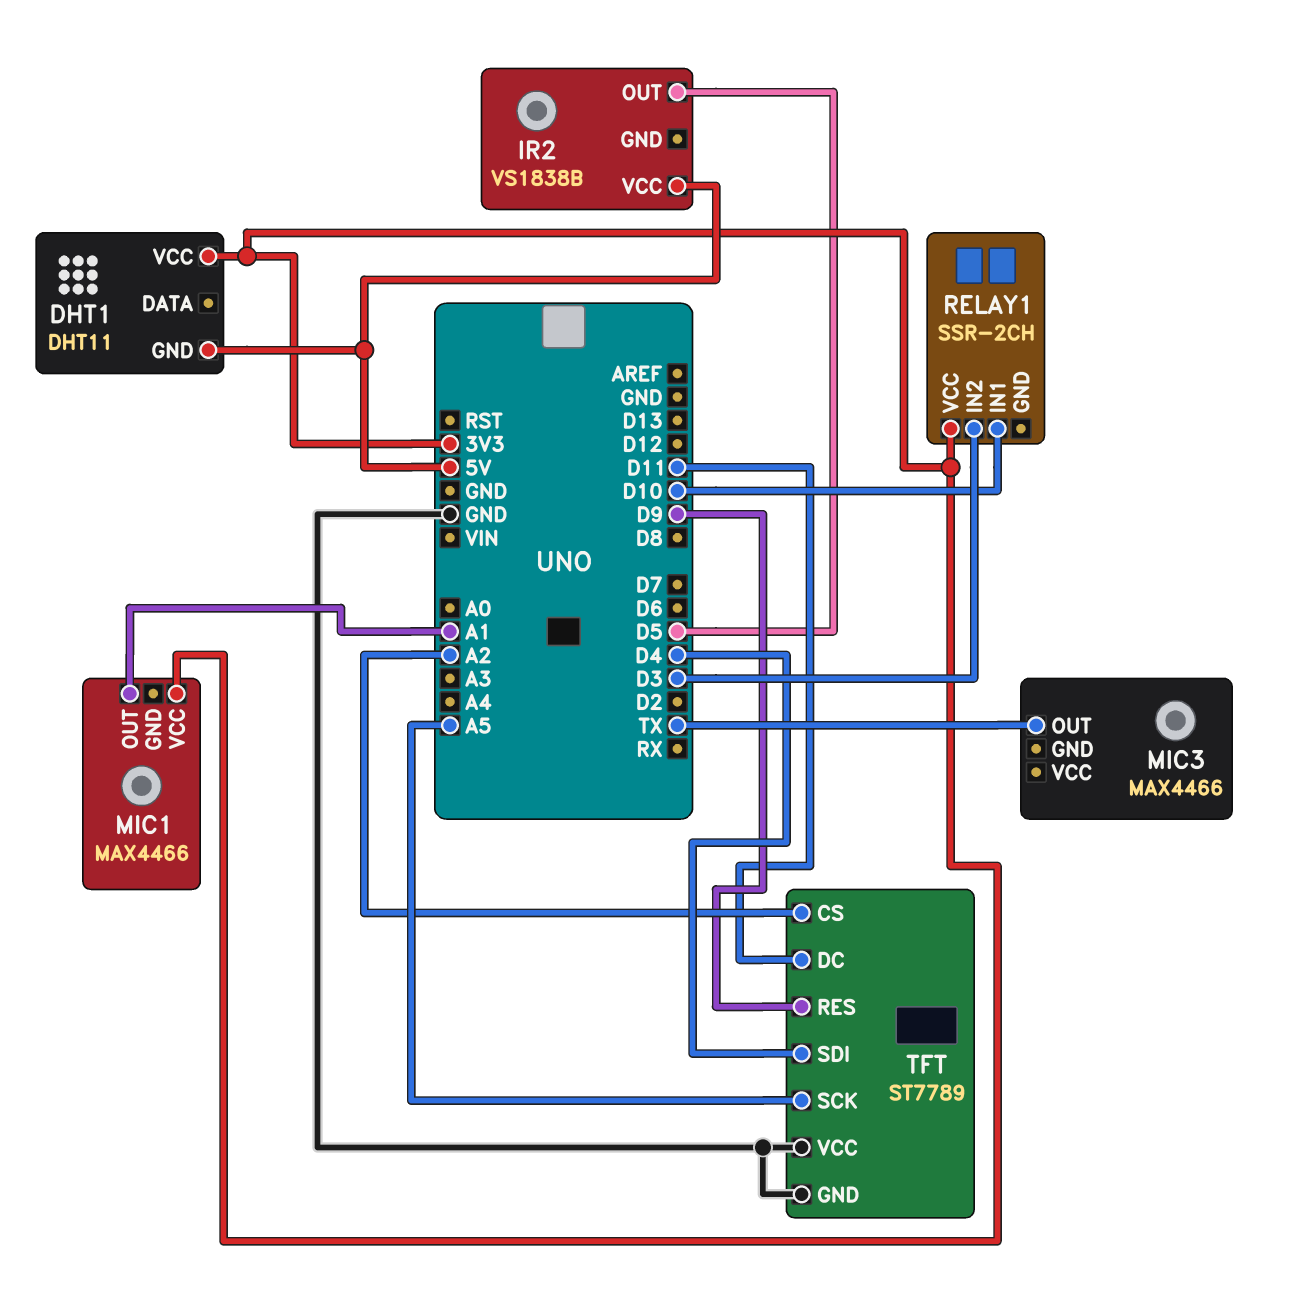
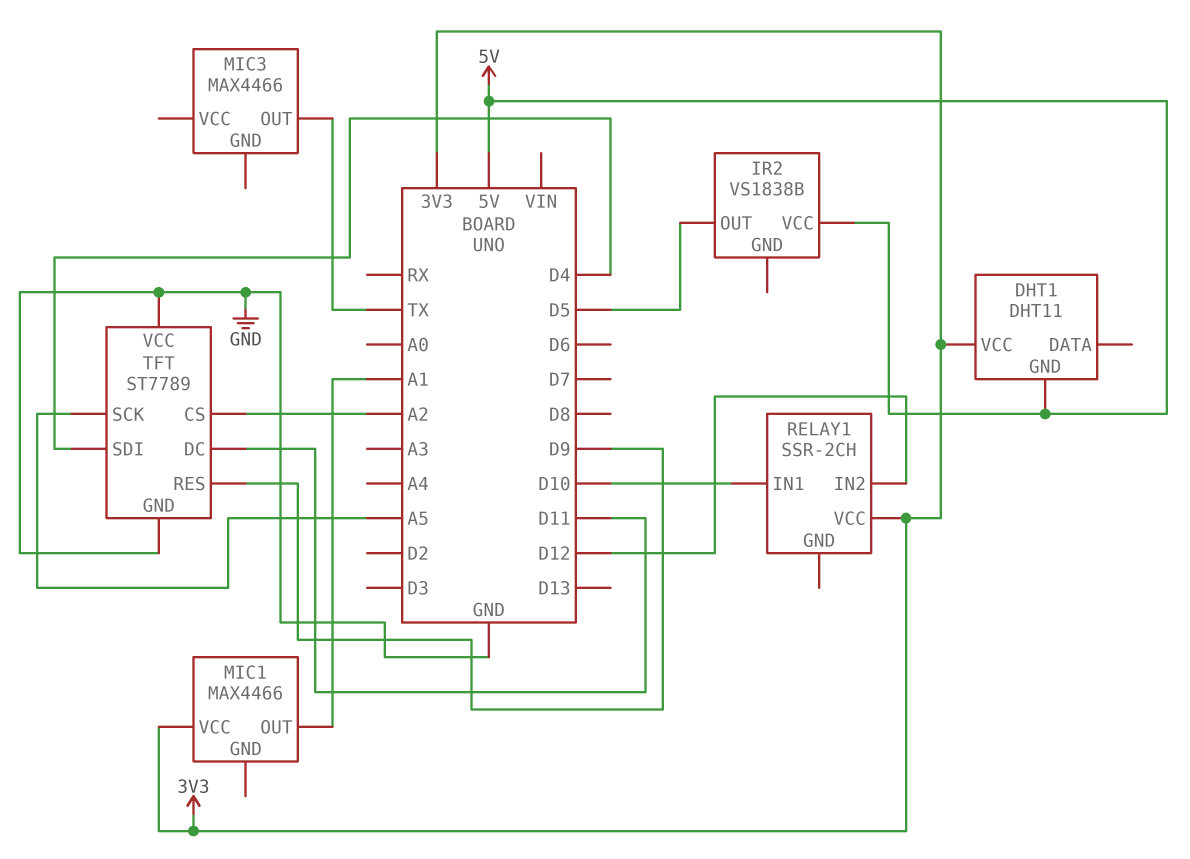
RELAY1 pin IN2: D3 -> D12

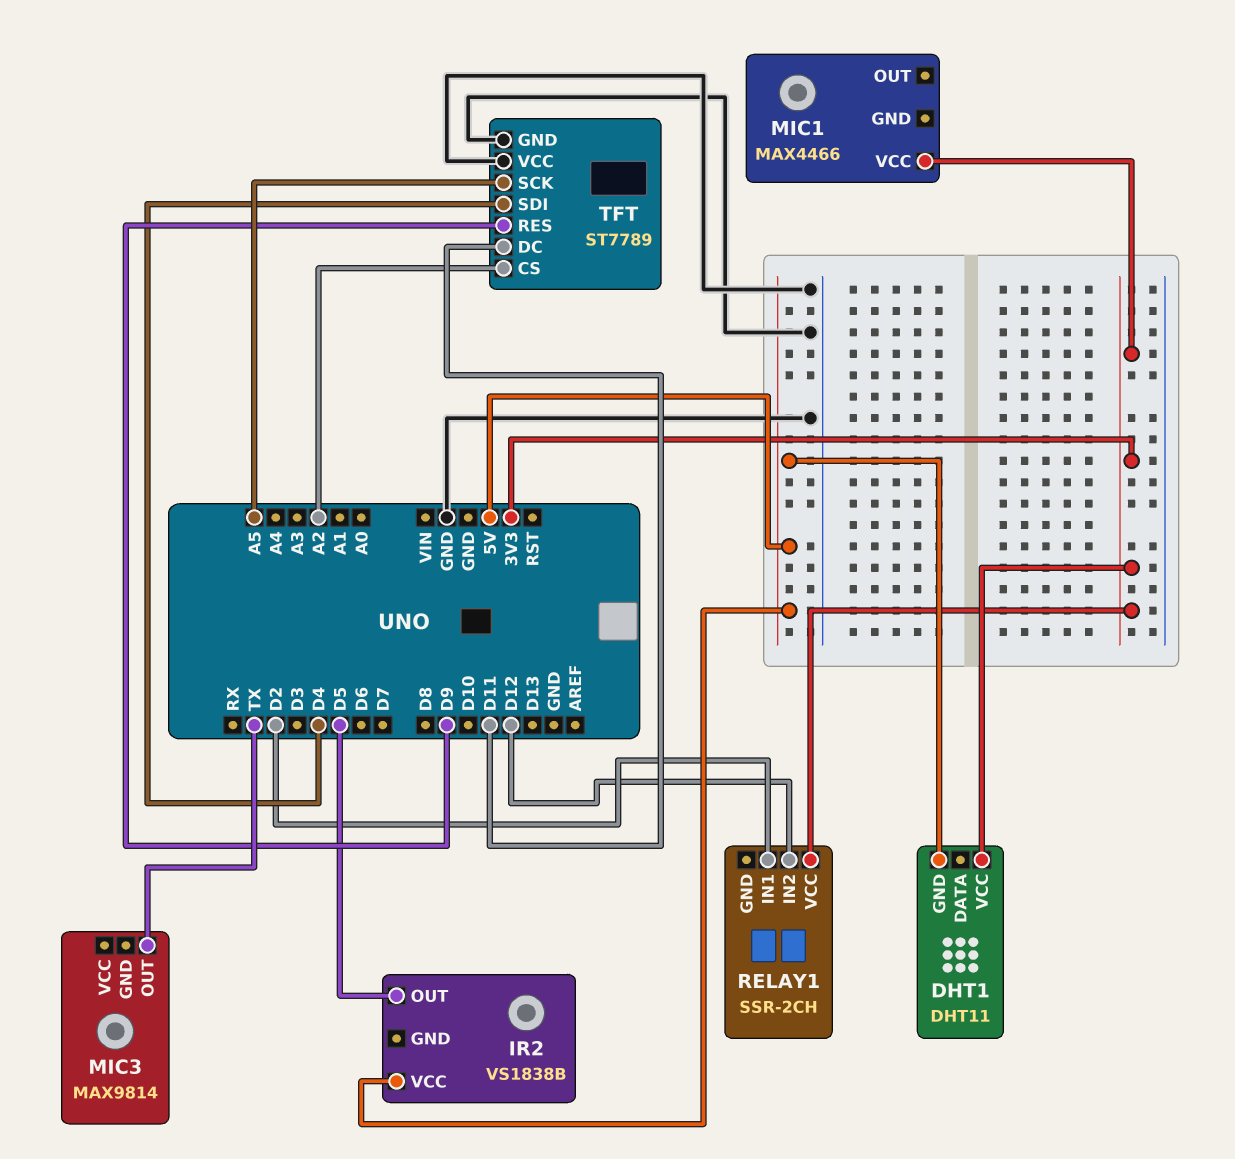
MIC1 pin OUT: A1 -> none
MIC3: MAX4466 -> MAX9814
RELAY1 pin IN1: D10 -> D2

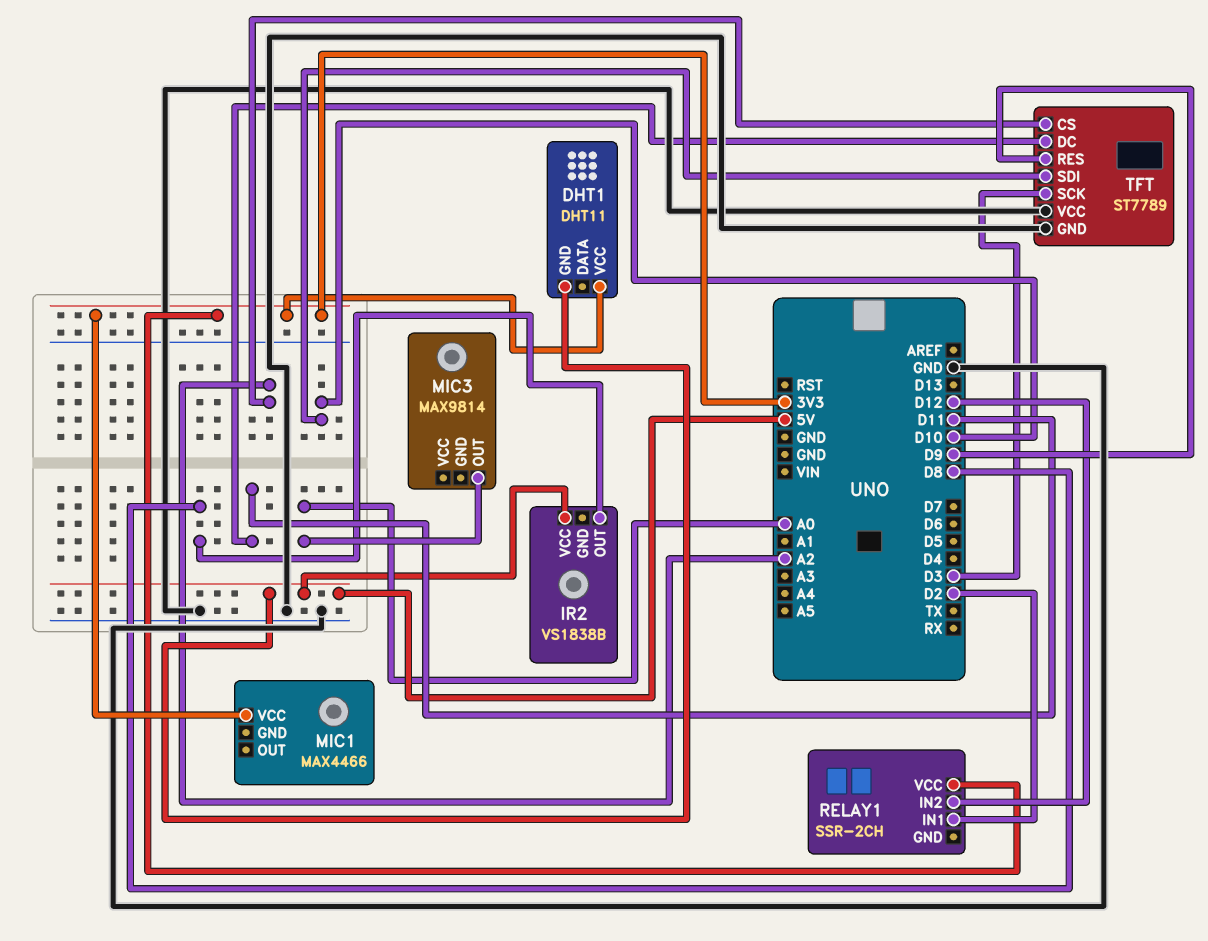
IR2 pin OUT: D5 -> D8
MIC3 pin OUT: TX -> A0
TFT pin SCK: A5 -> D3
TFT pin SDI: D4 -> D10

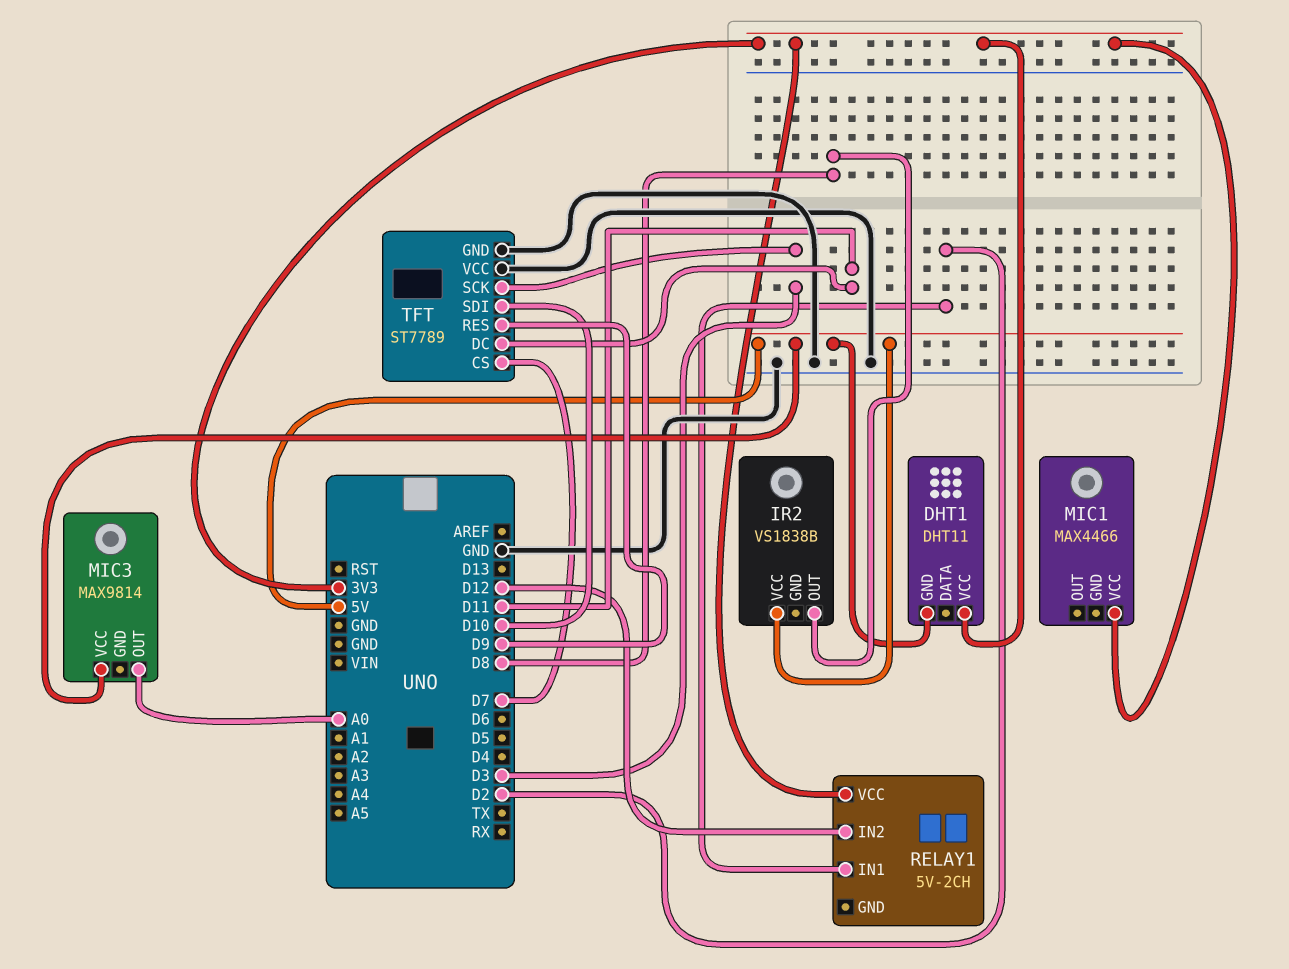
MIC3 pin VCC: none -> 5V
RELAY1: SSR-2CH -> 5V-2CH
TFT pin CS: A2 -> D7

